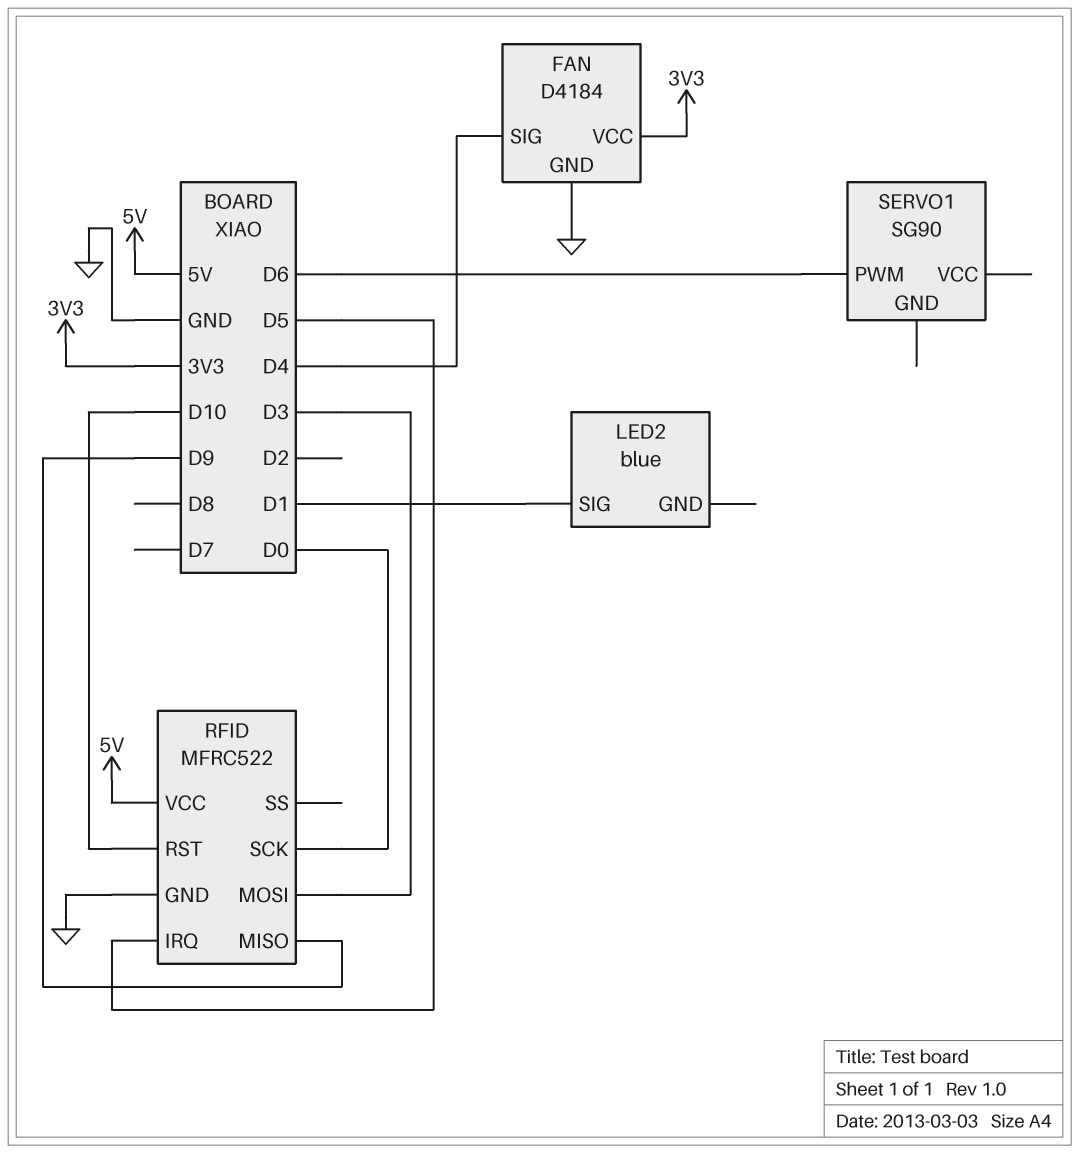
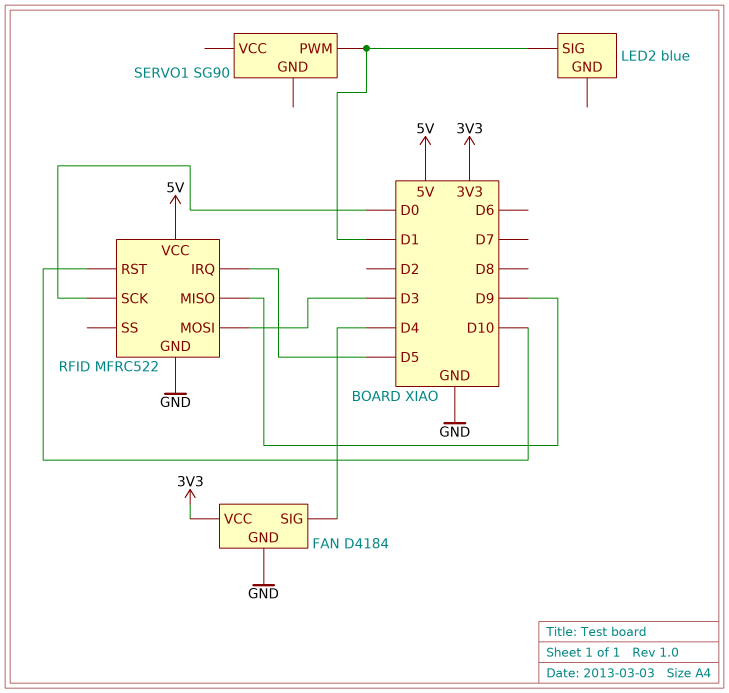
SERVO1 pin PWM: D6 -> D1

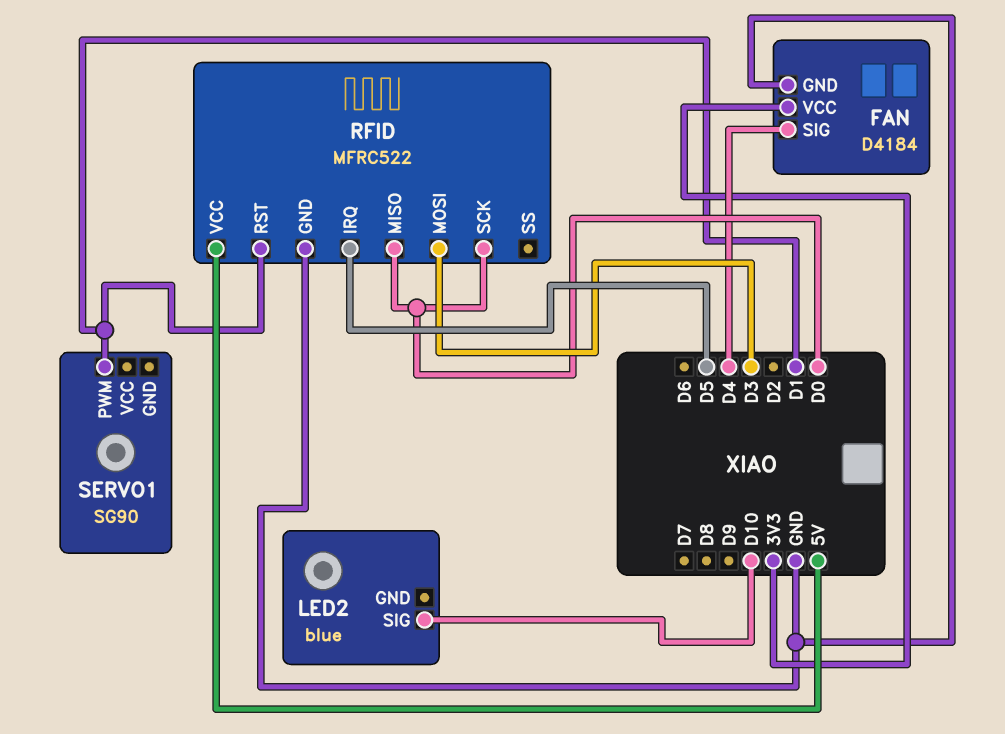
LED2 pin SIG: D1 -> D10
RFID pin MISO: D9 -> D0
RFID pin RST: D10 -> D1

